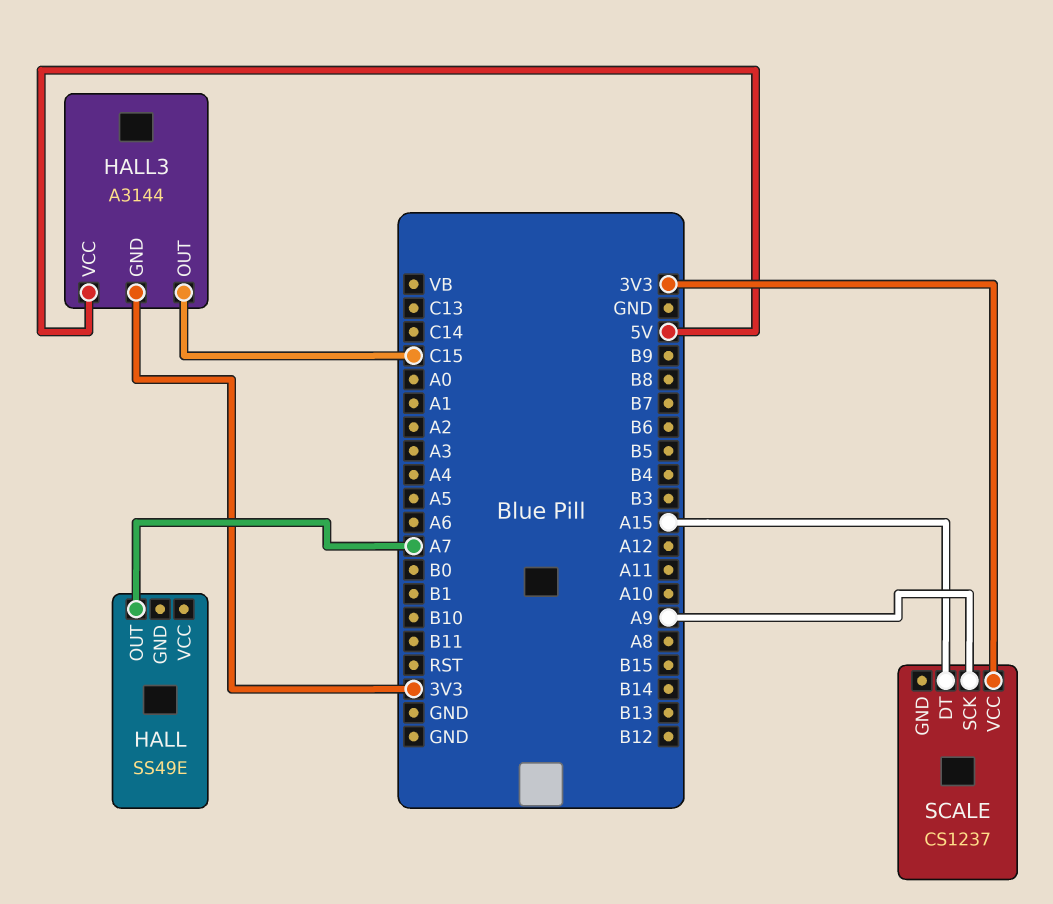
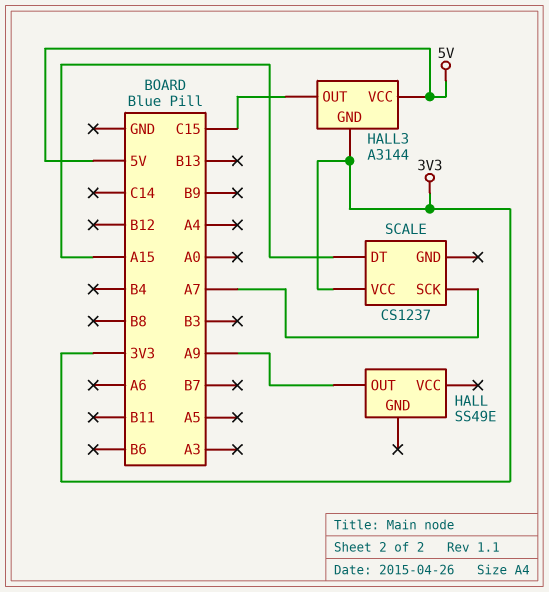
HALL pin OUT: A7 -> A9
SCALE pin SCK: A9 -> A7

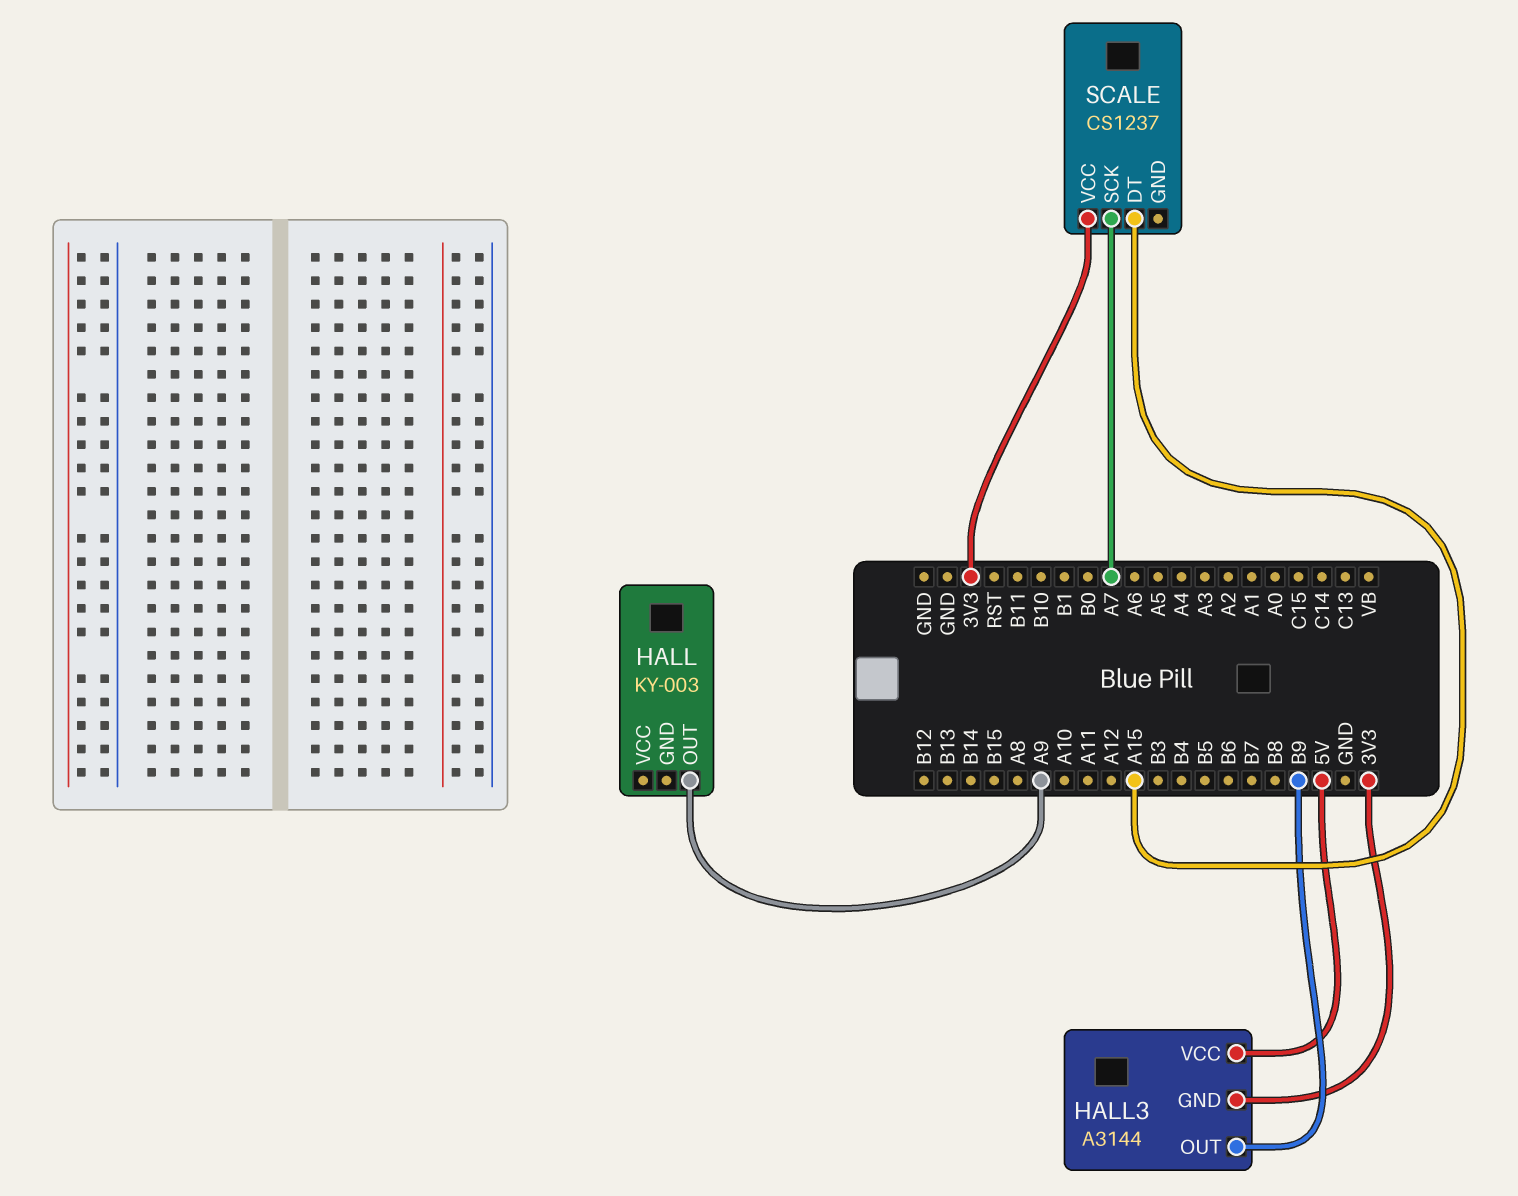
HALL: SS49E -> KY-003
HALL3 pin OUT: C15 -> B9

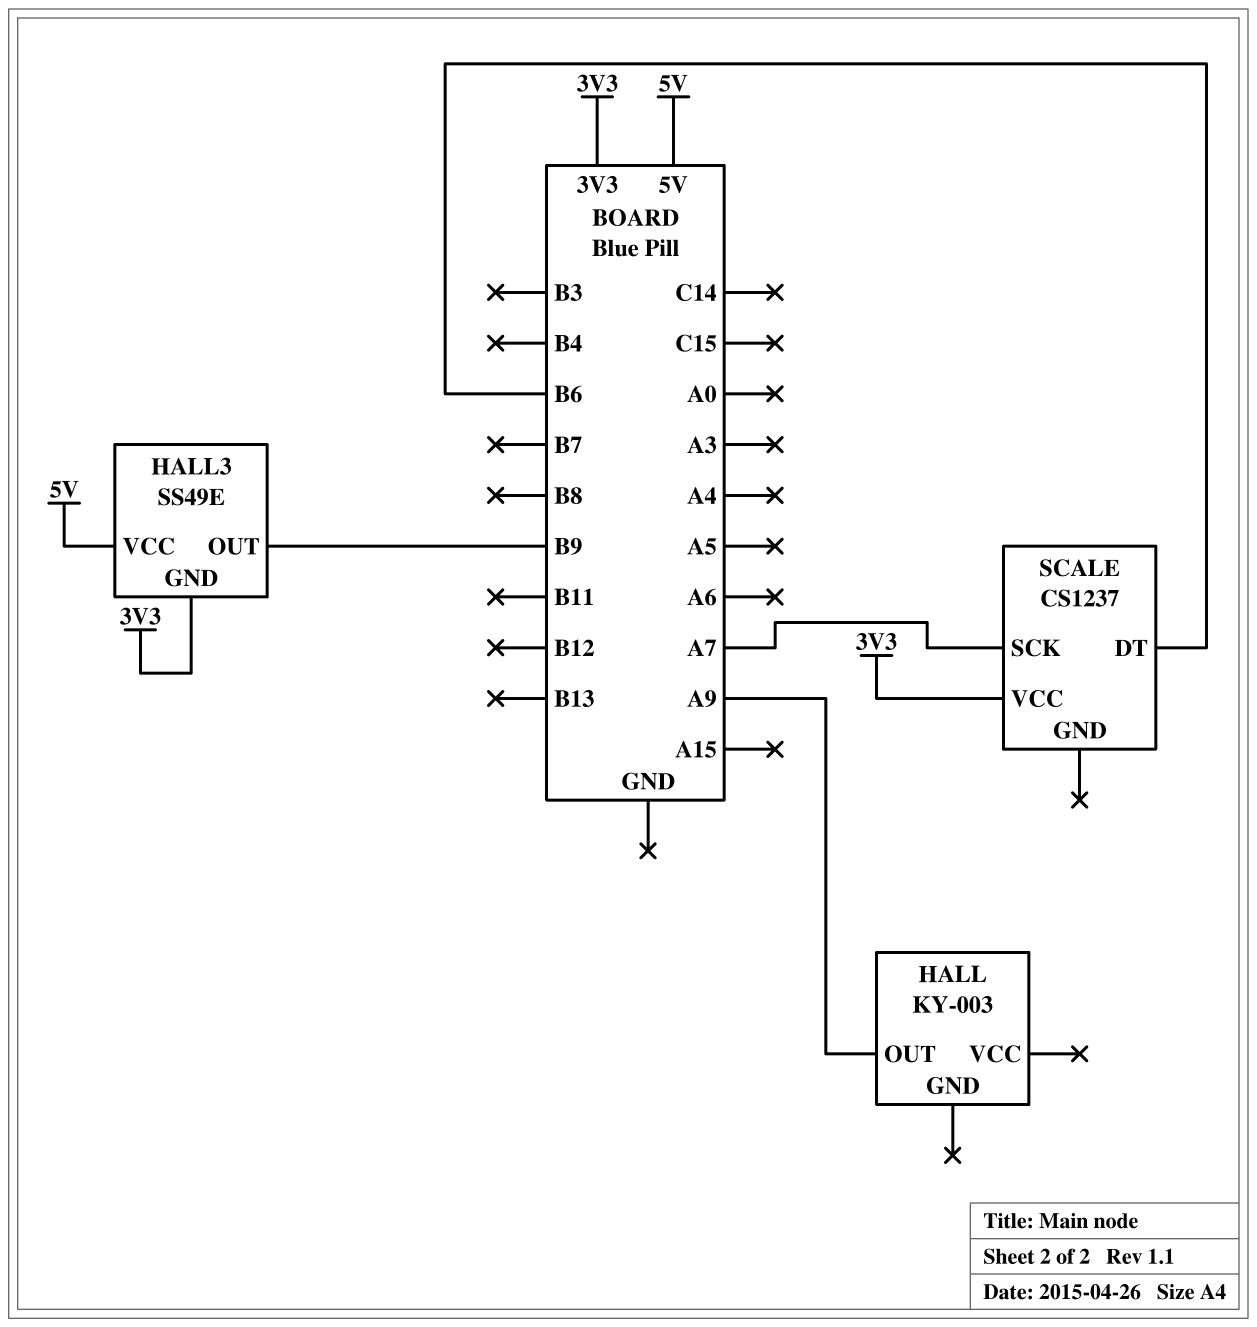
HALL3: A3144 -> SS49E
SCALE pin DT: A15 -> B6

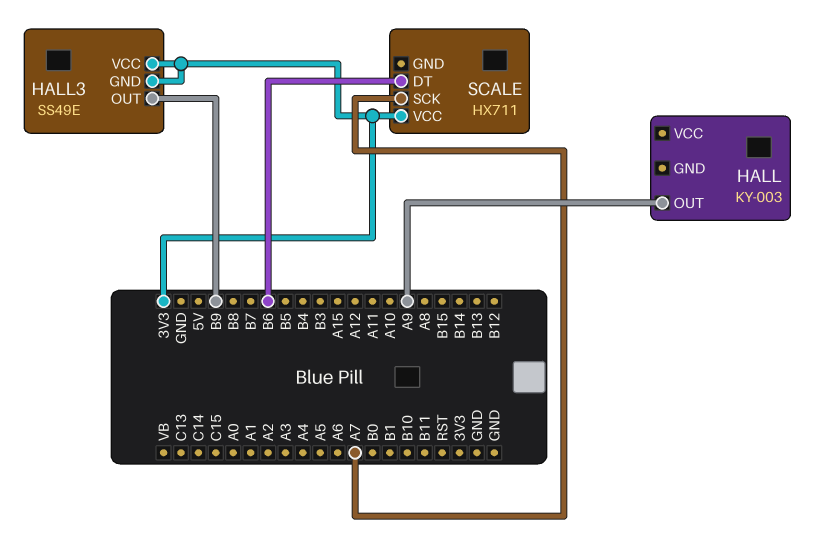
HALL3 pin VCC: 5V -> 3V3
SCALE: CS1237 -> HX711

